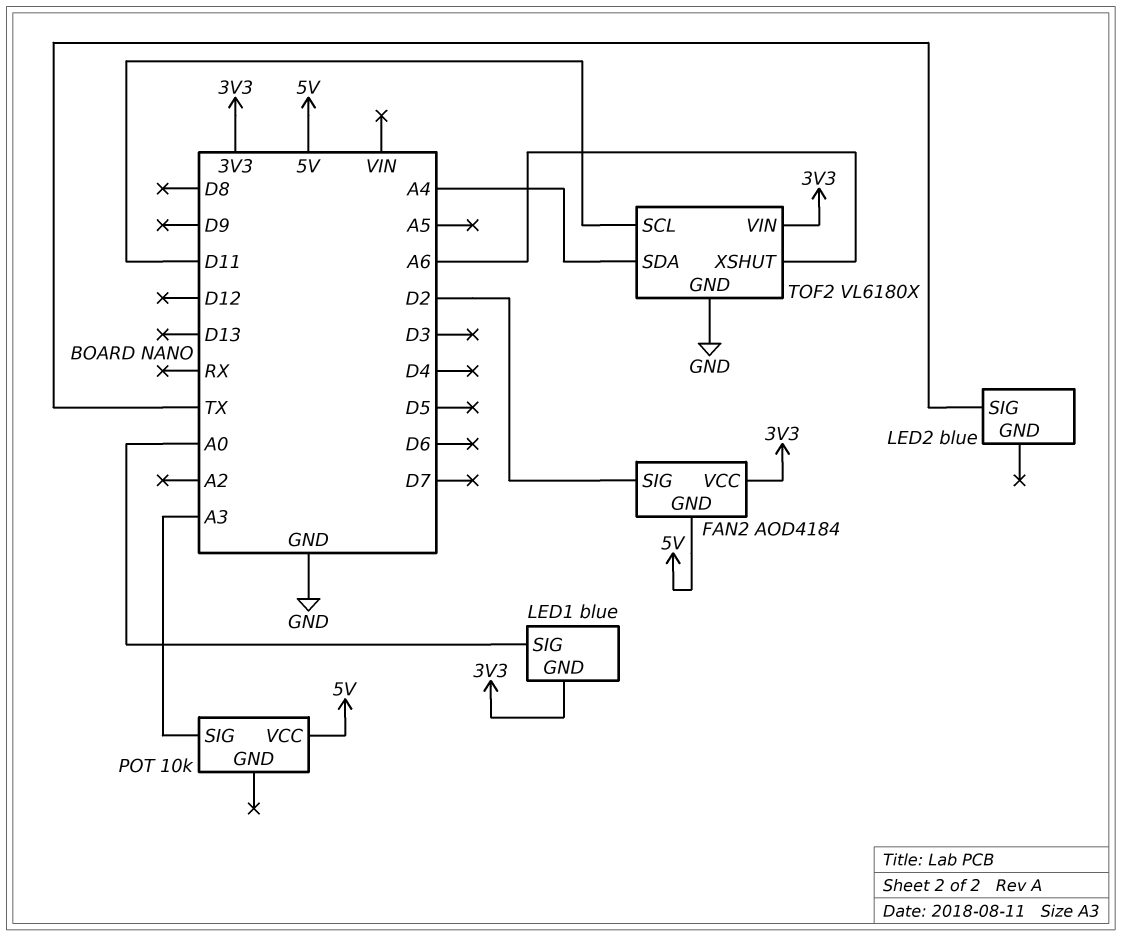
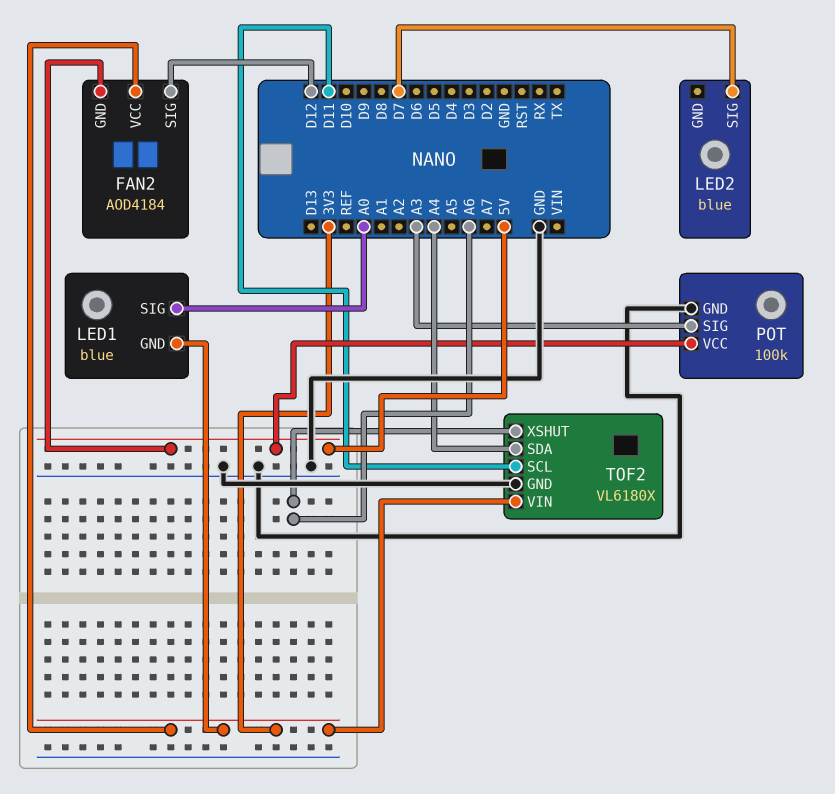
FAN2 pin SIG: D2 -> D12
LED2 pin SIG: TX -> D7
POT: 10k -> 100k
POT pin GND: none -> GND

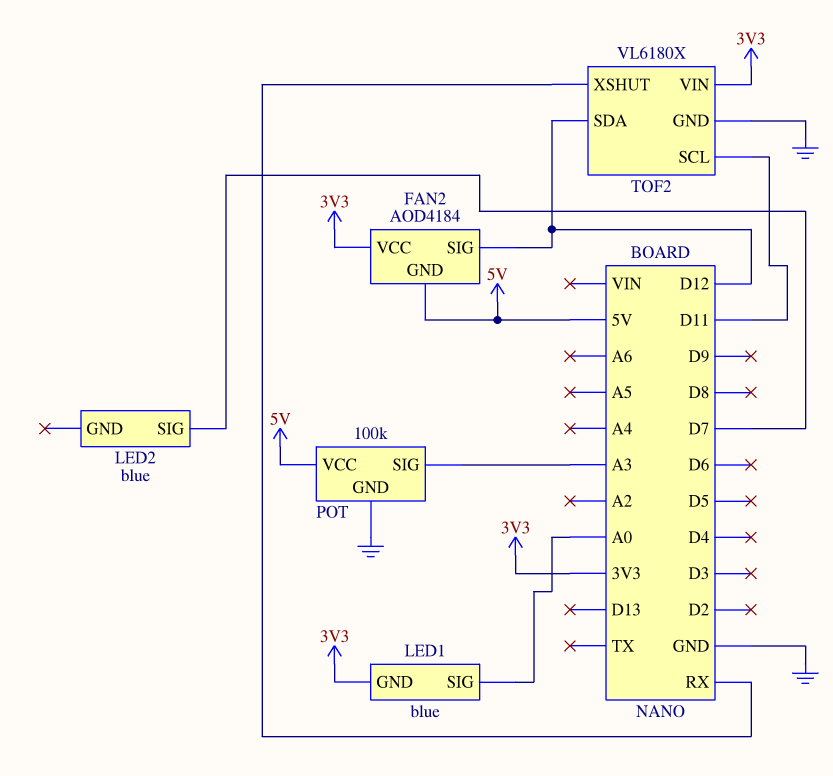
TOF2 pin SDA: A4 -> D12
TOF2 pin XSHUT: A6 -> RX

